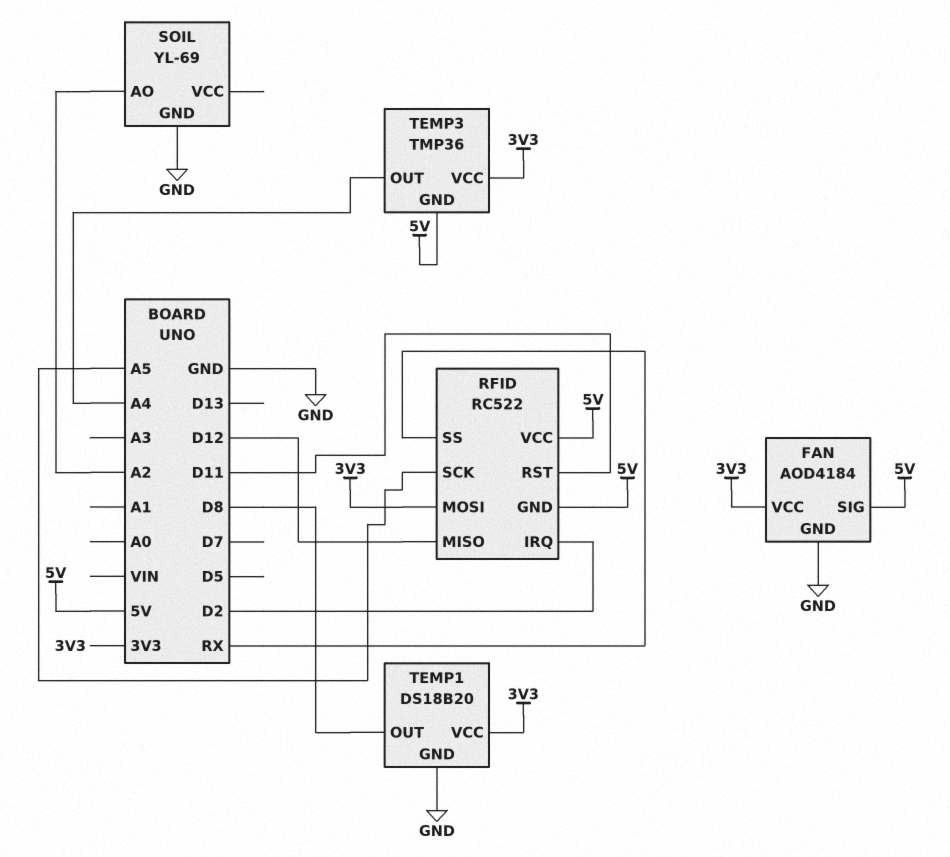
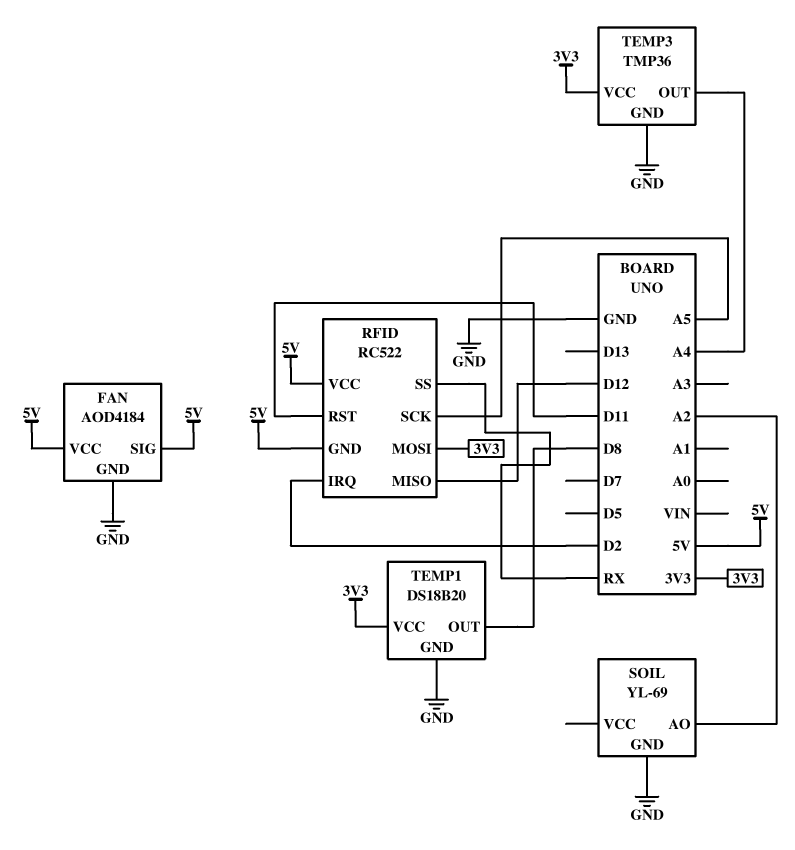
FAN pin VCC: 3V3 -> 5V
TEMP3 pin GND: 5V -> GND

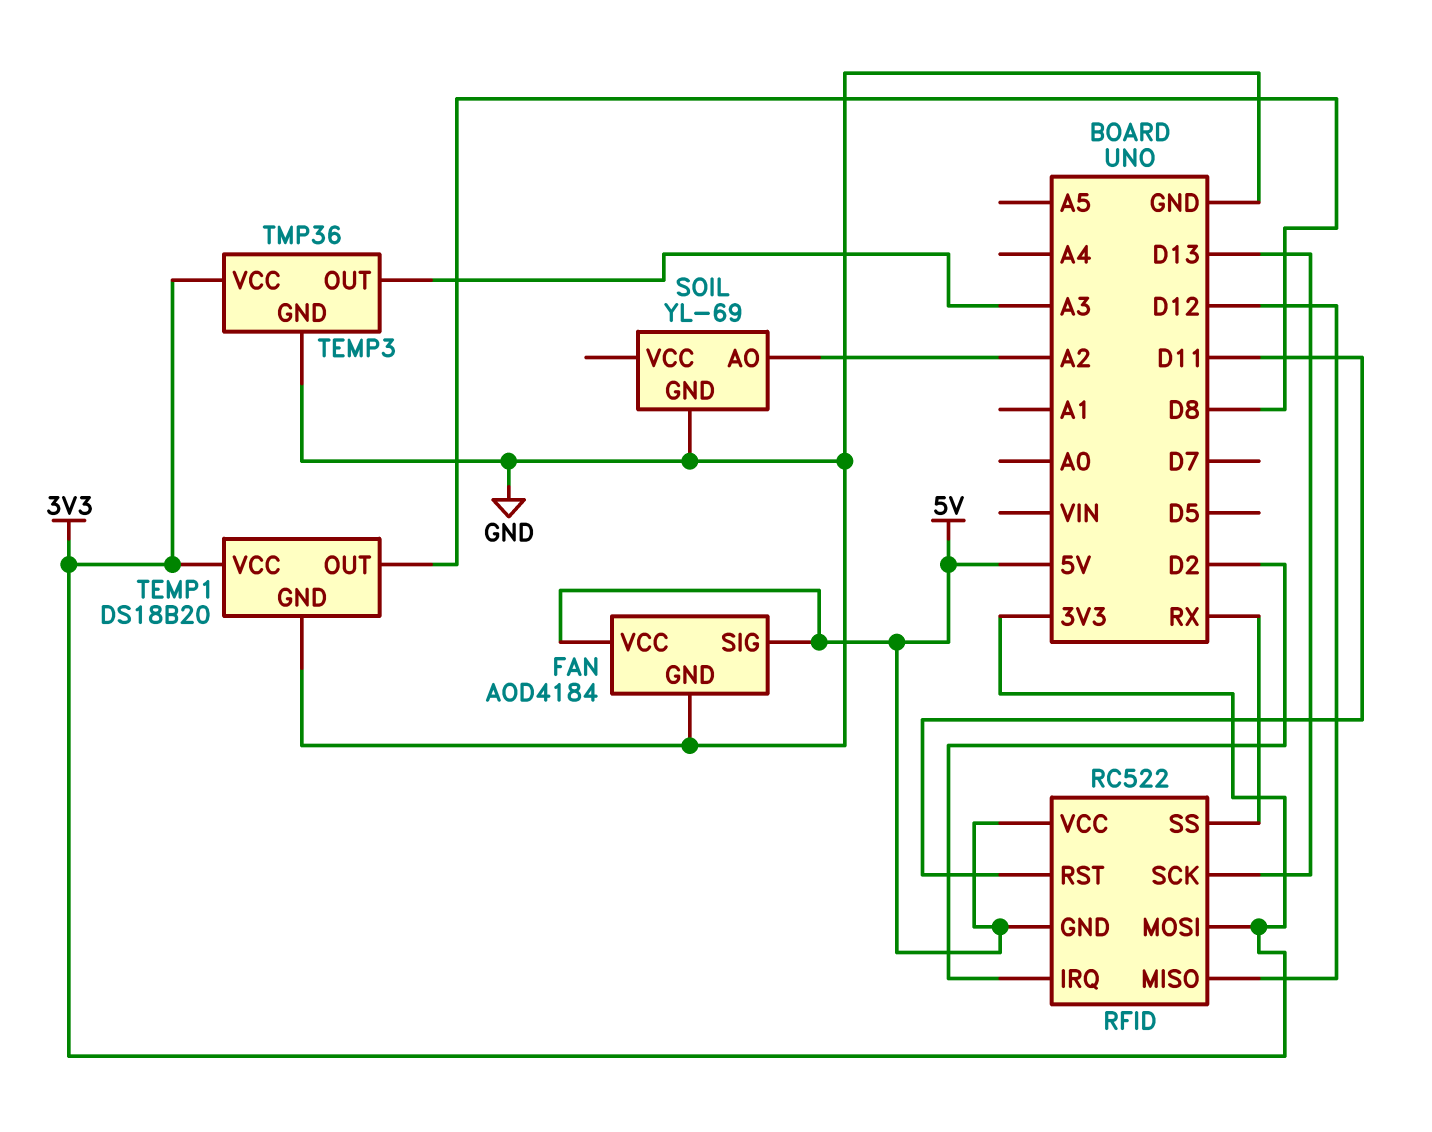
RFID pin SCK: A5 -> D13
TEMP3 pin OUT: A4 -> A3

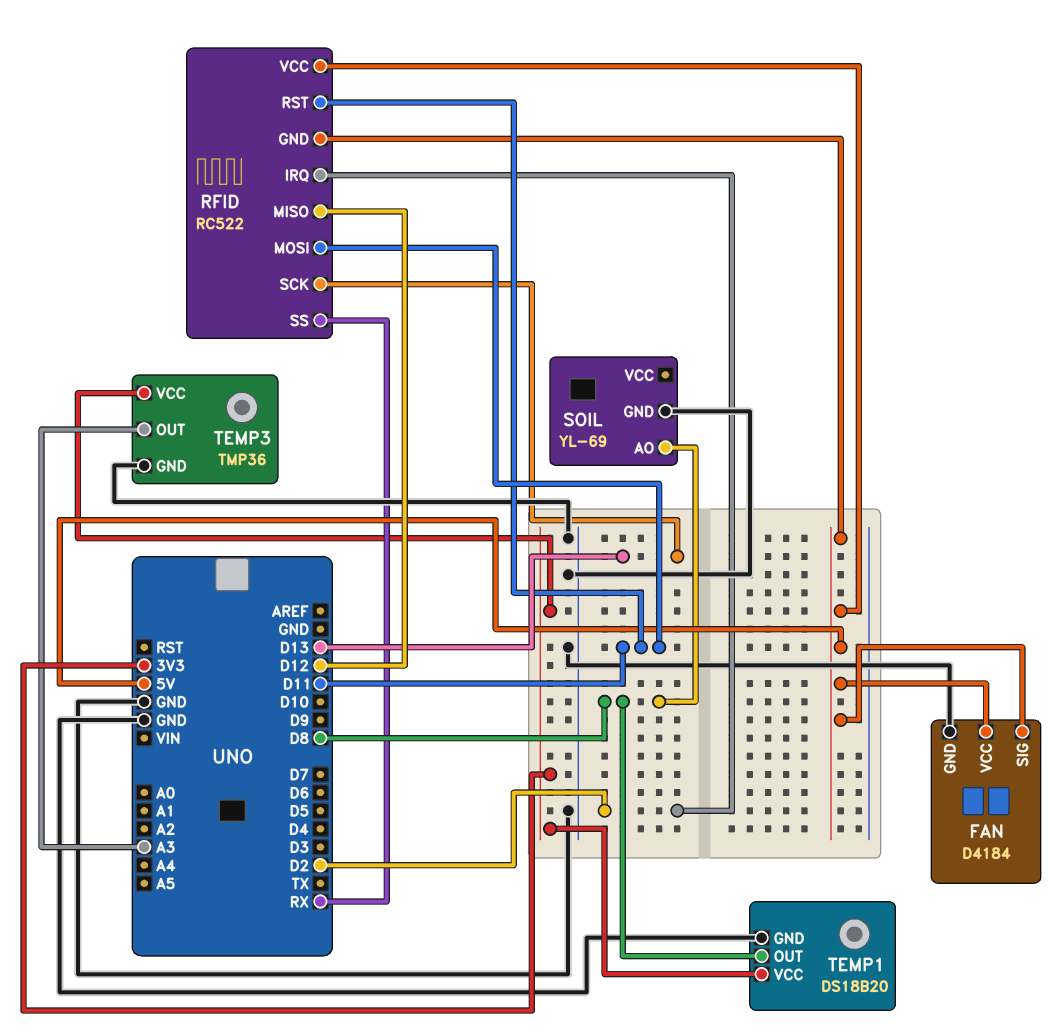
FAN: AOD4184 -> D4184
RFID pin MOSI: 3V3 -> D11
SOIL pin AO: A2 -> D8

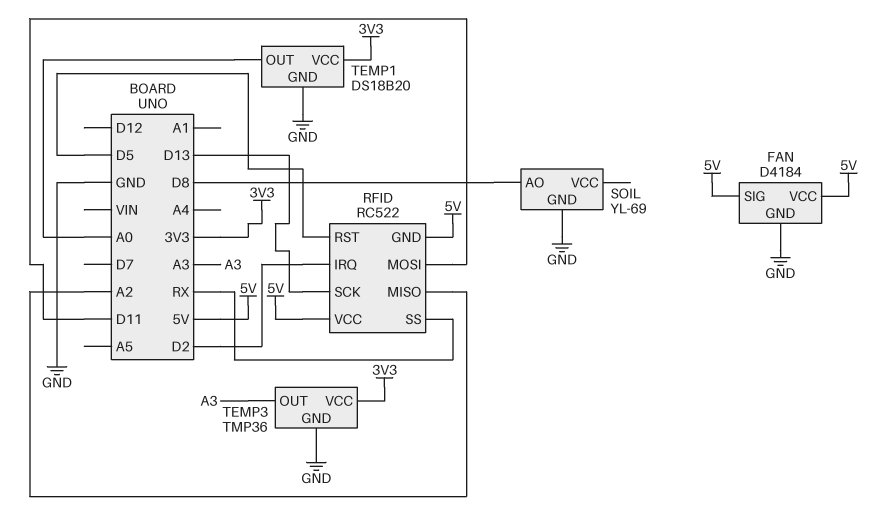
RFID pin MISO: D12 -> A2
RFID pin RST: D11 -> D5
TEMP1 pin OUT: D8 -> A0

